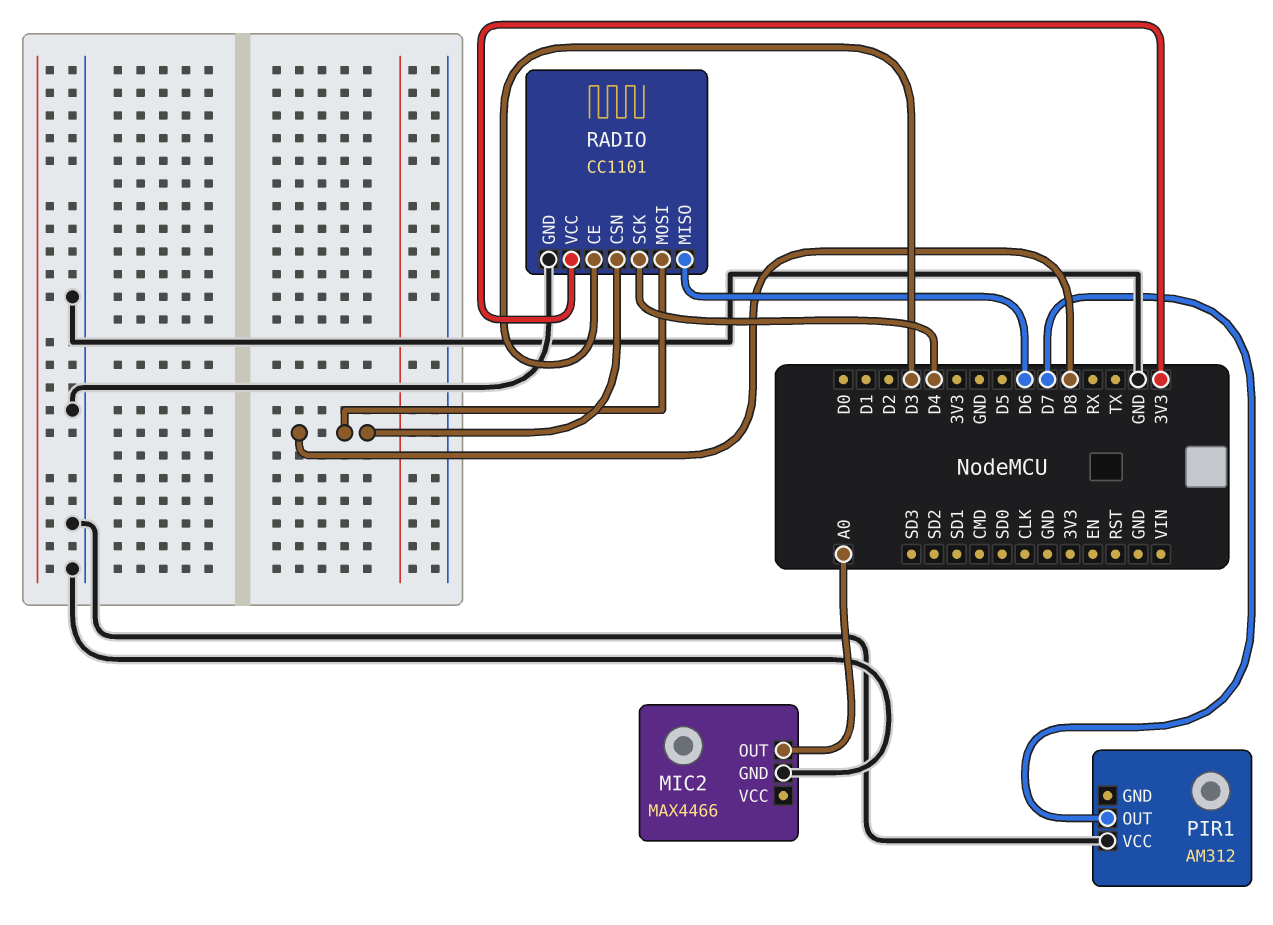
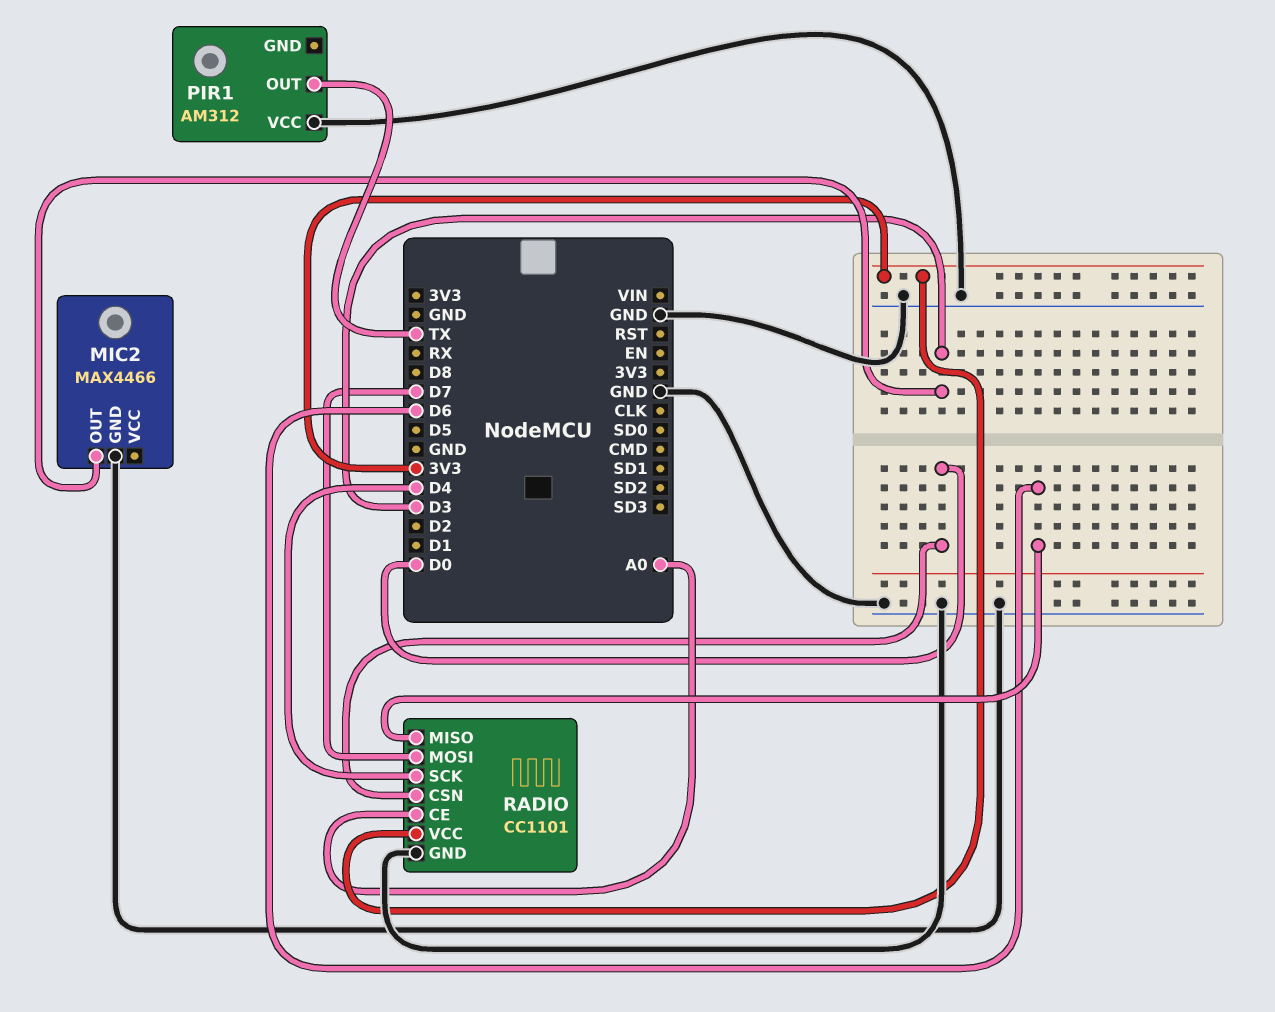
MIC2 pin OUT: A0 -> D3
PIR1 pin OUT: D7 -> TX
RADIO pin CE: D3 -> A0
RADIO pin CSN: D8 -> D0
RADIO pin MOSI: D8 -> D7

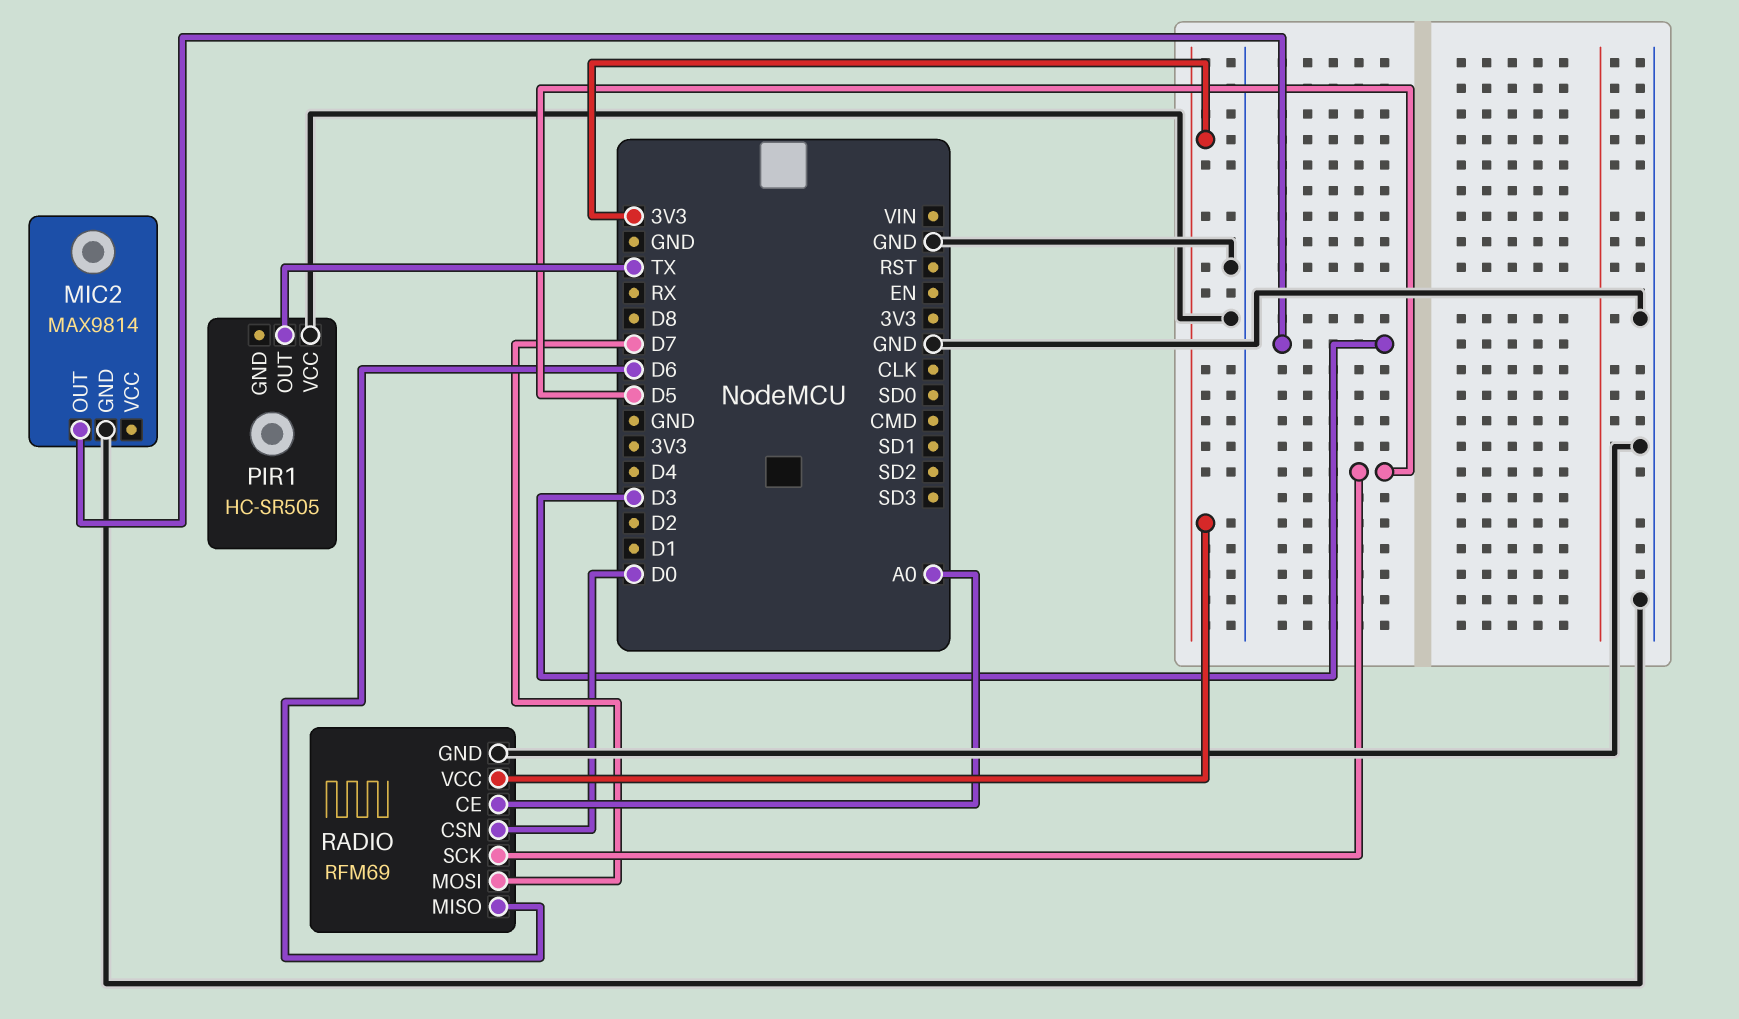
MIC2: MAX4466 -> MAX9814
PIR1: AM312 -> HC-SR505
RADIO: CC1101 -> RFM69
RADIO pin SCK: D4 -> D5

